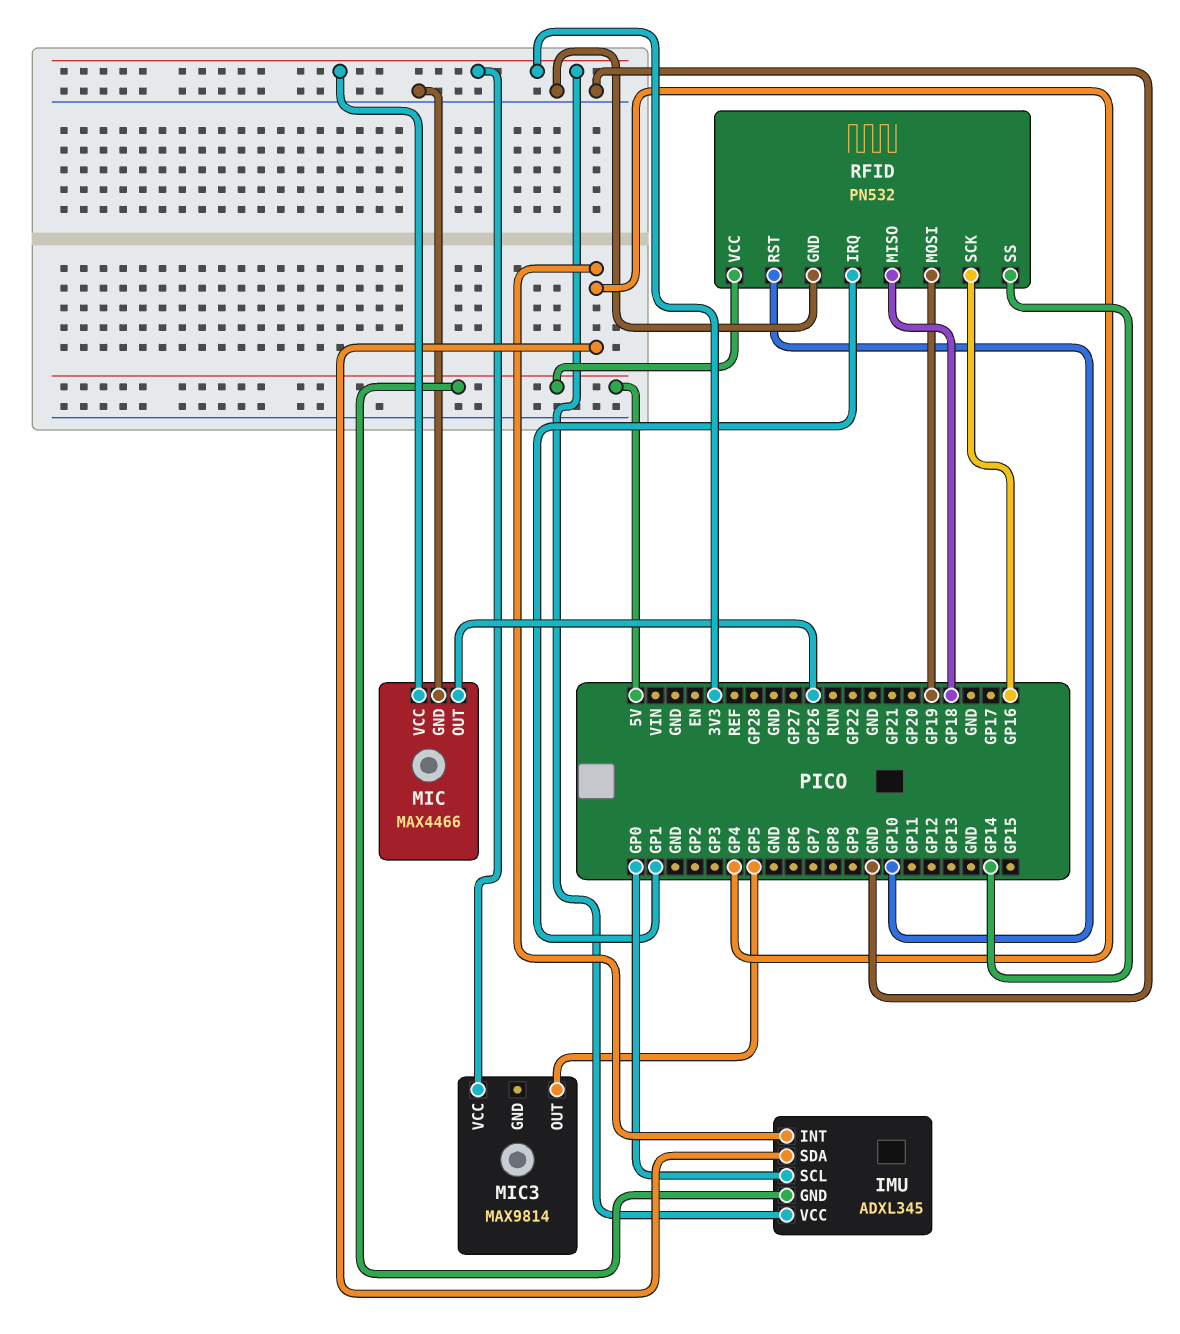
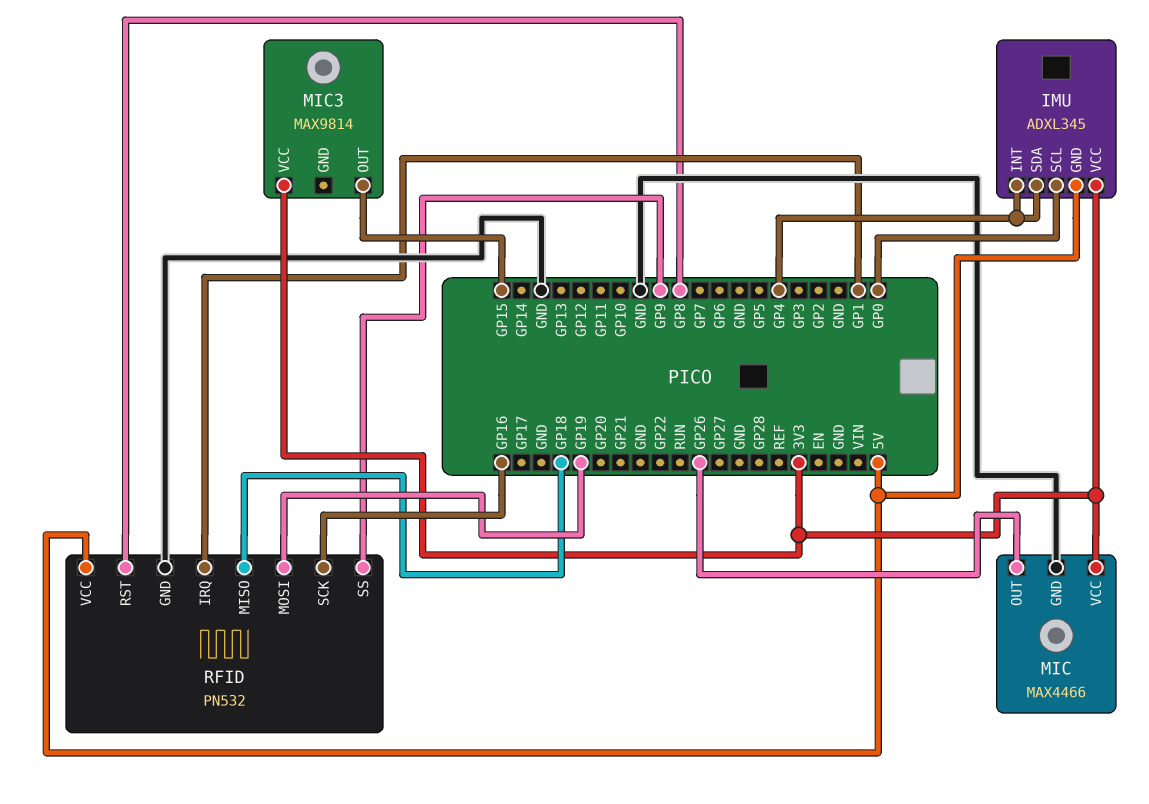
MIC3 pin OUT: GP5 -> GP15
RFID pin RST: GP10 -> GP8
RFID pin SS: GP14 -> GP9

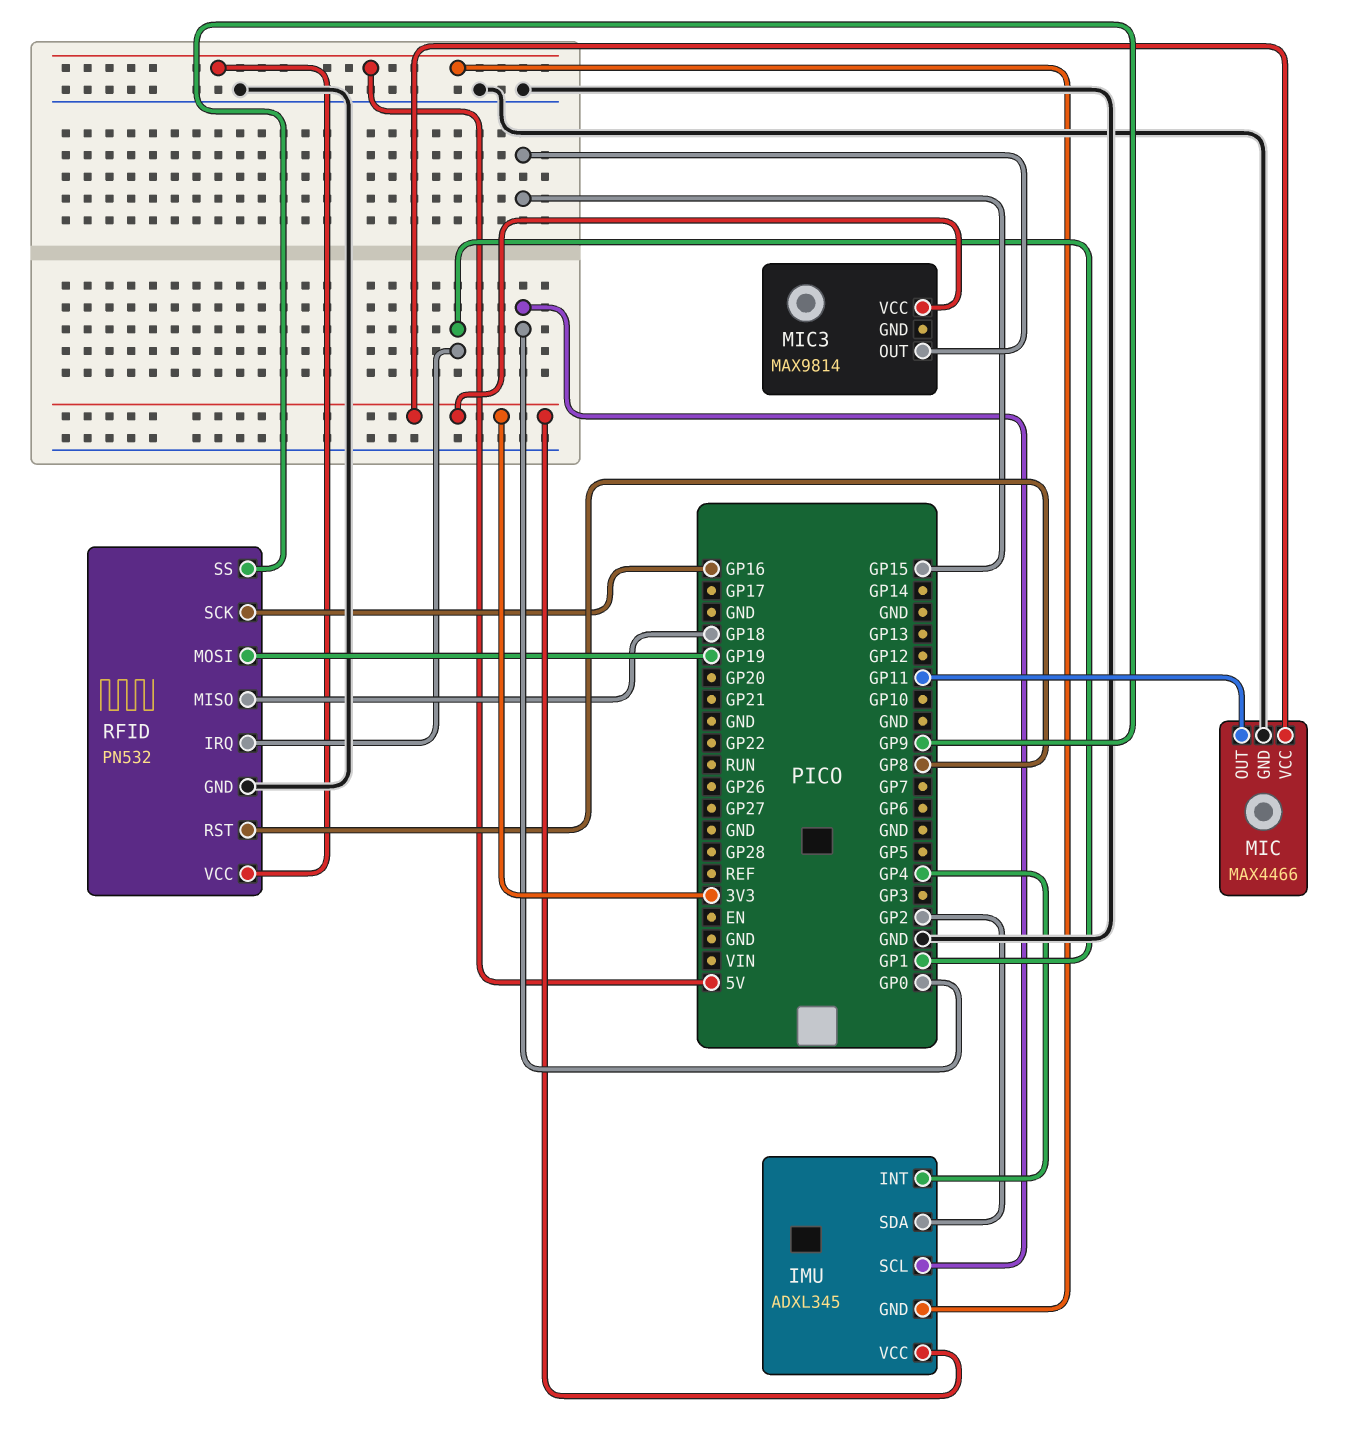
IMU pin SDA: GP4 -> GP2
MIC pin OUT: GP26 -> GP11

